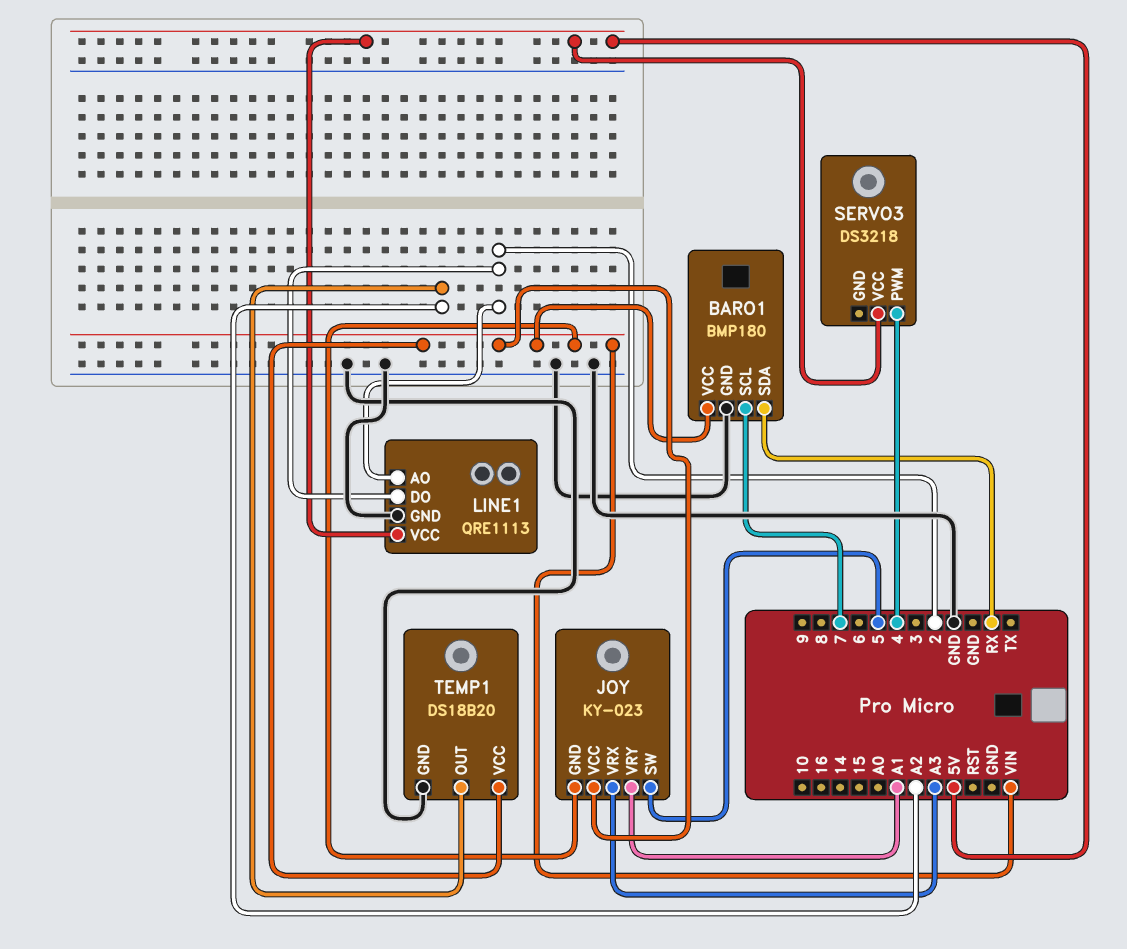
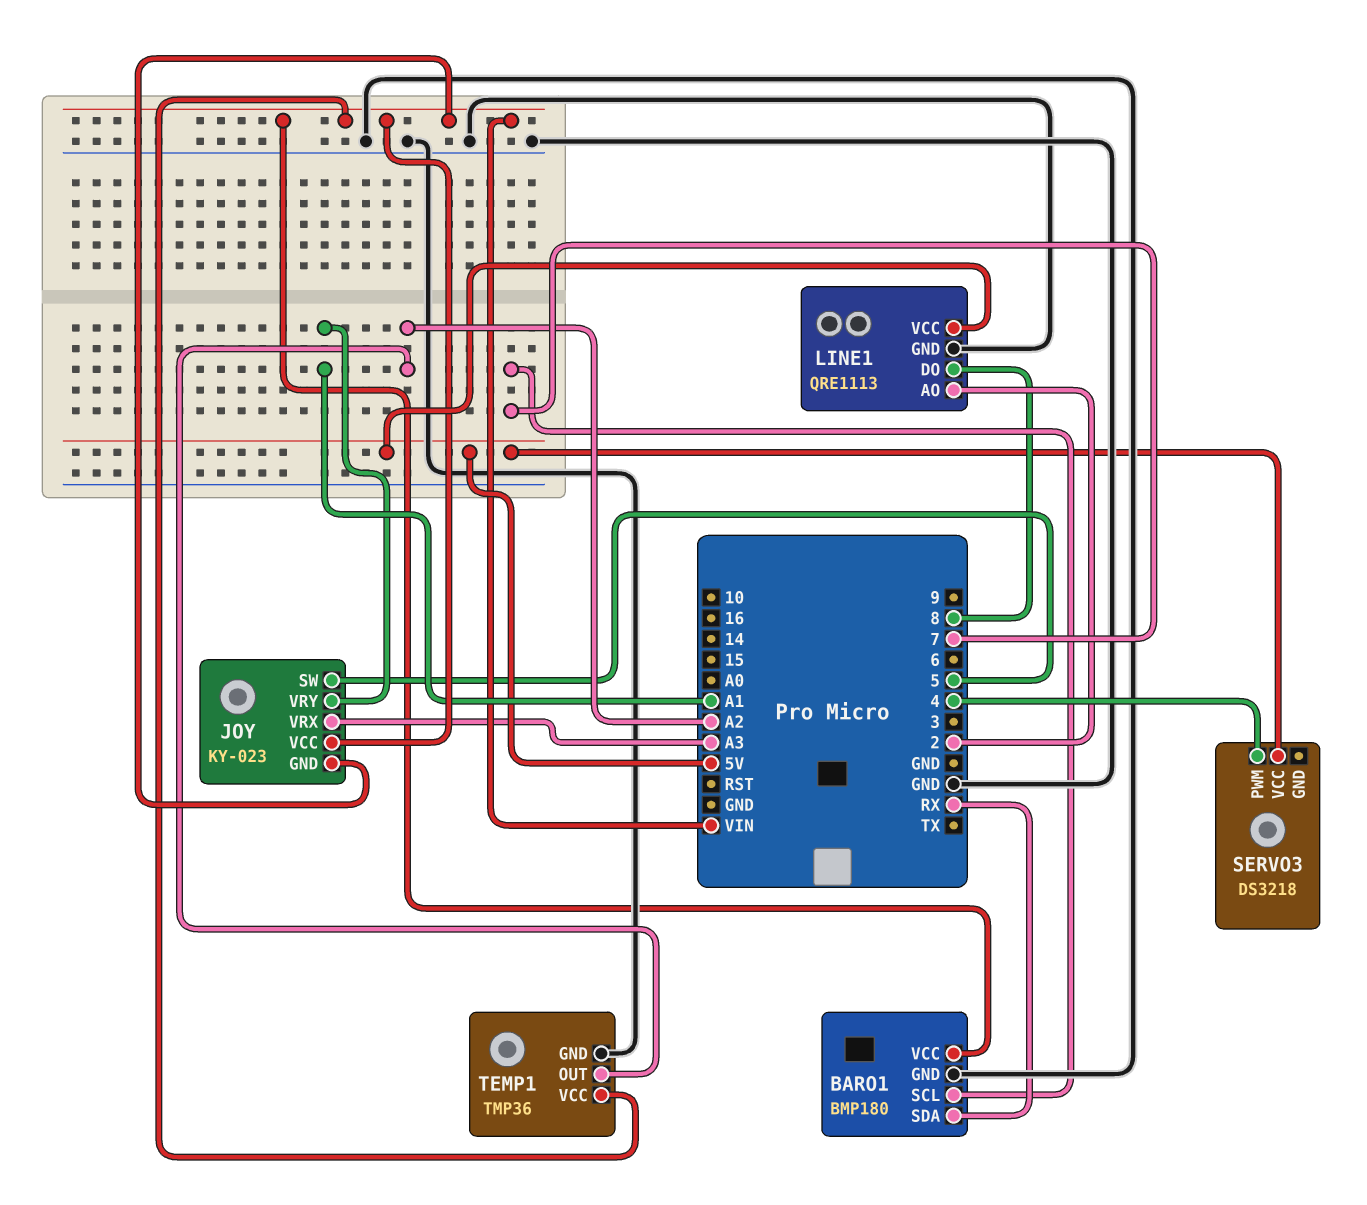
LINE1 pin DO: 2 -> 8
TEMP1: DS18B20 -> TMP36

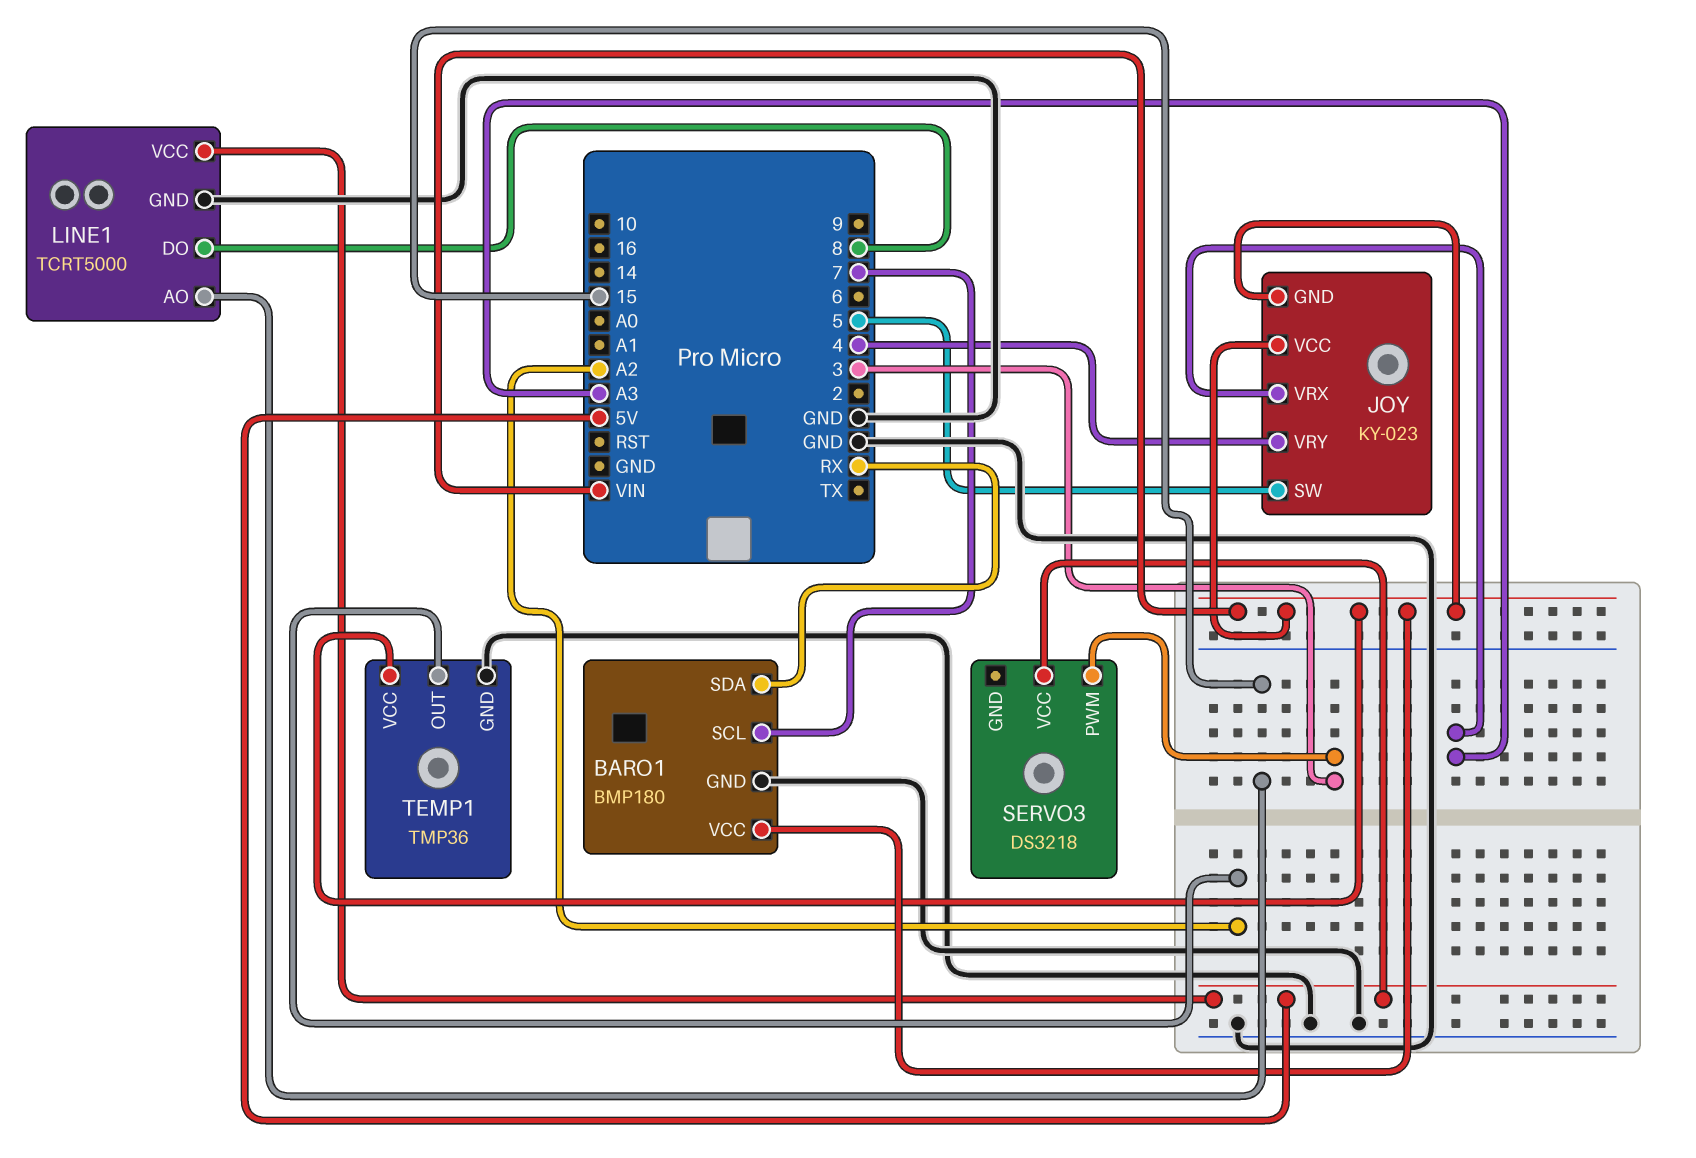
JOY pin VRY: A1 -> 4
LINE1: QRE1113 -> TCRT5000
LINE1 pin AO: 2 -> 15
SERVO3 pin PWM: 4 -> 3

